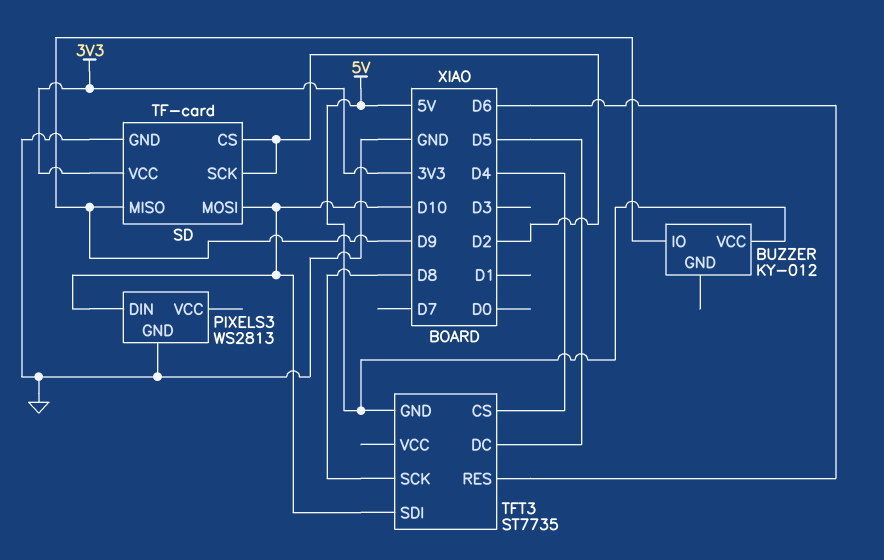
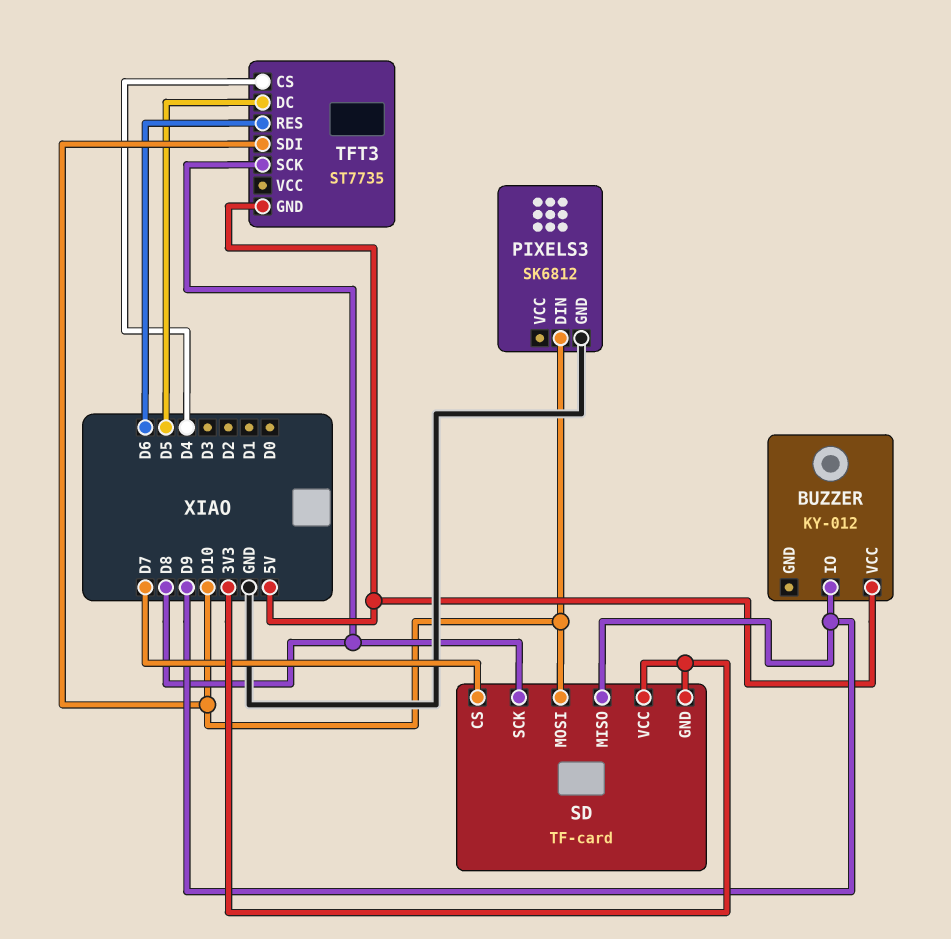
PIXELS3: WS2813 -> SK6812
SD pin CS: D2 -> D7
SD pin GND: GND -> 3V3
SD pin SCK: D2 -> D8

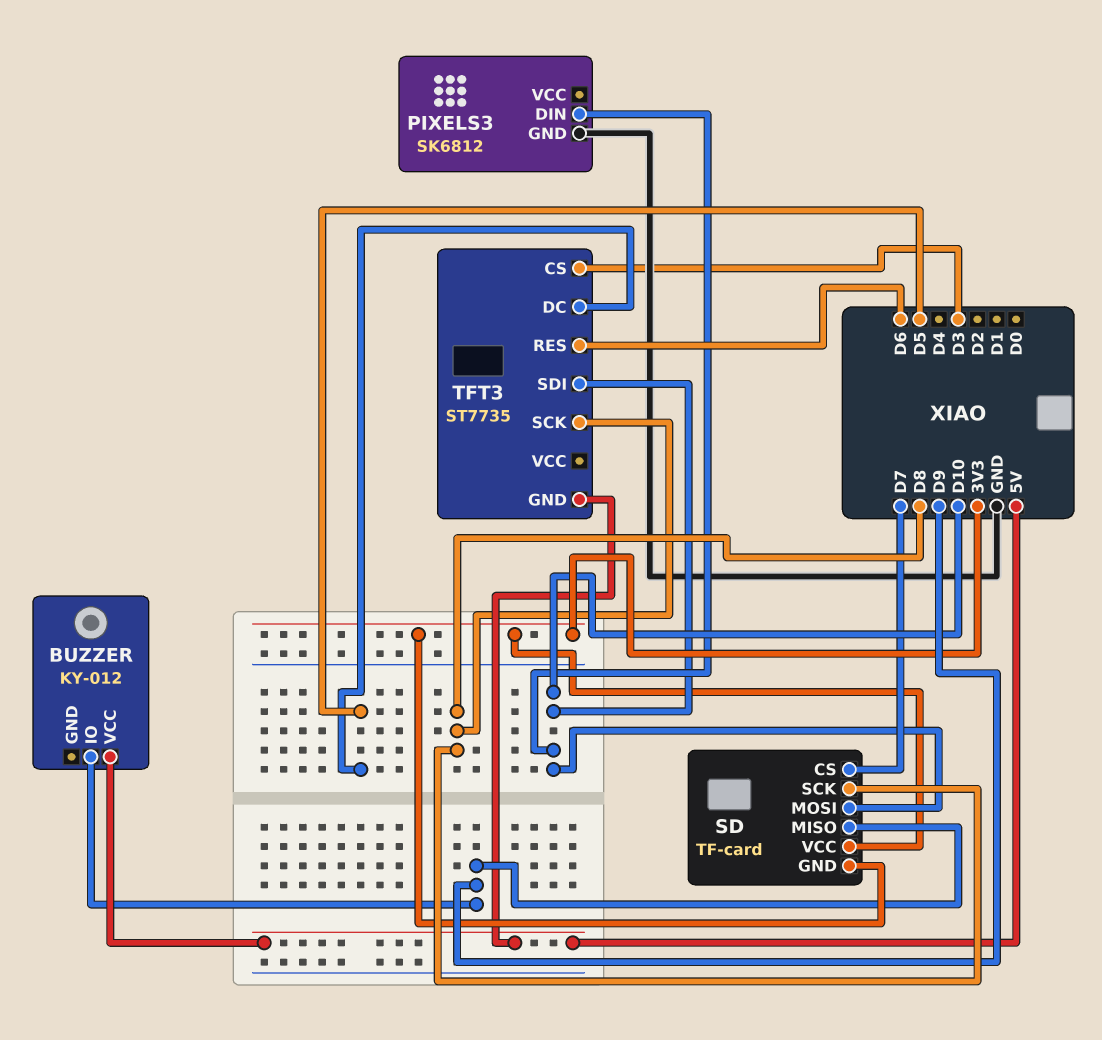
TFT3 pin CS: D4 -> D3

